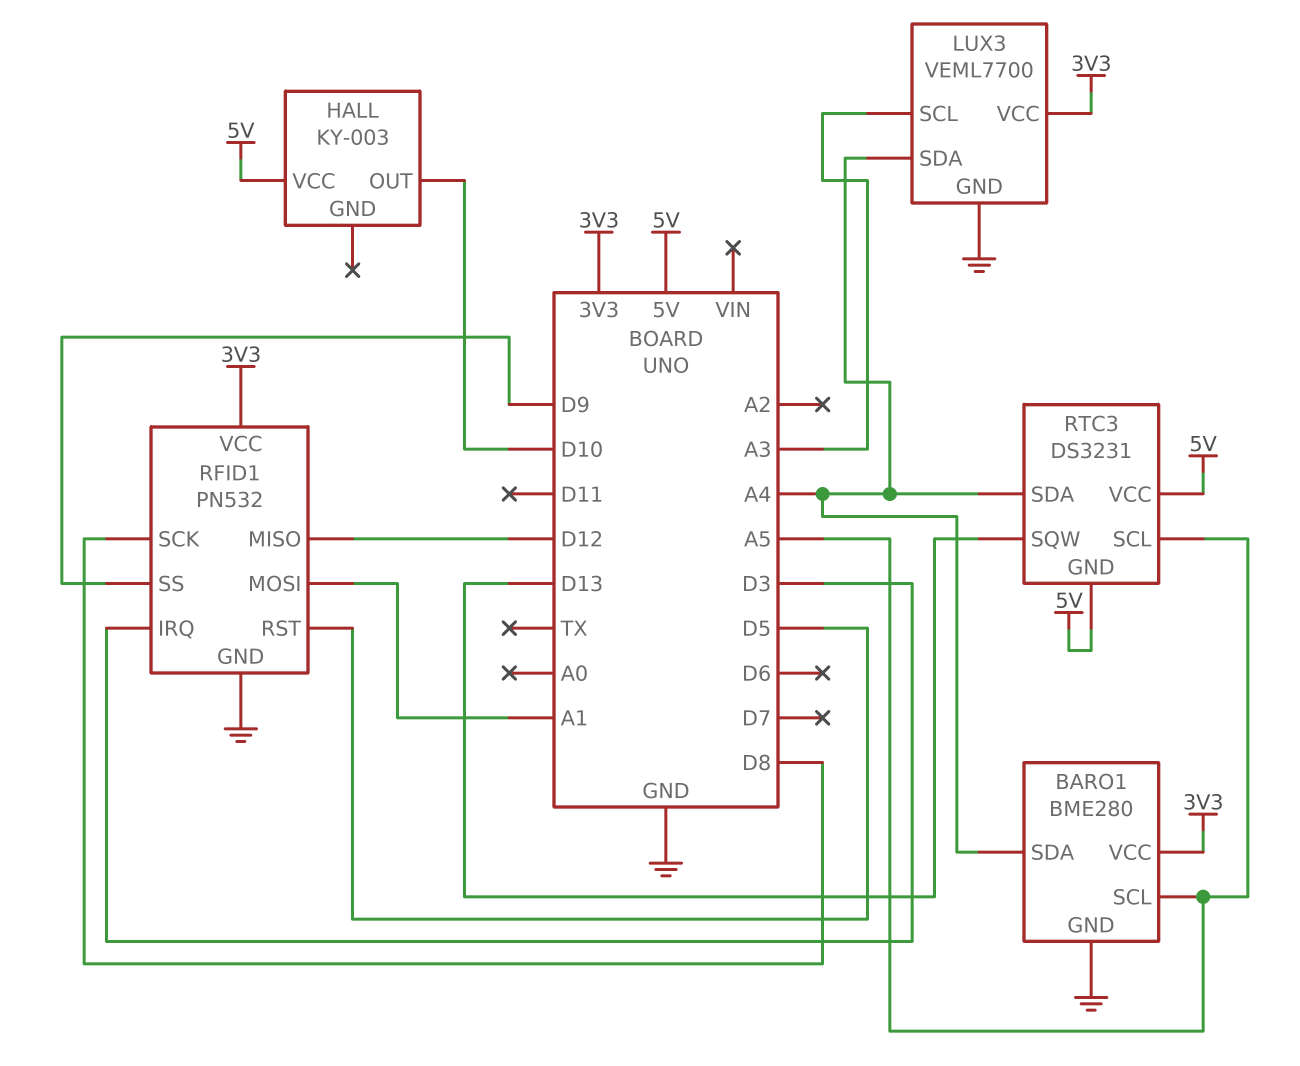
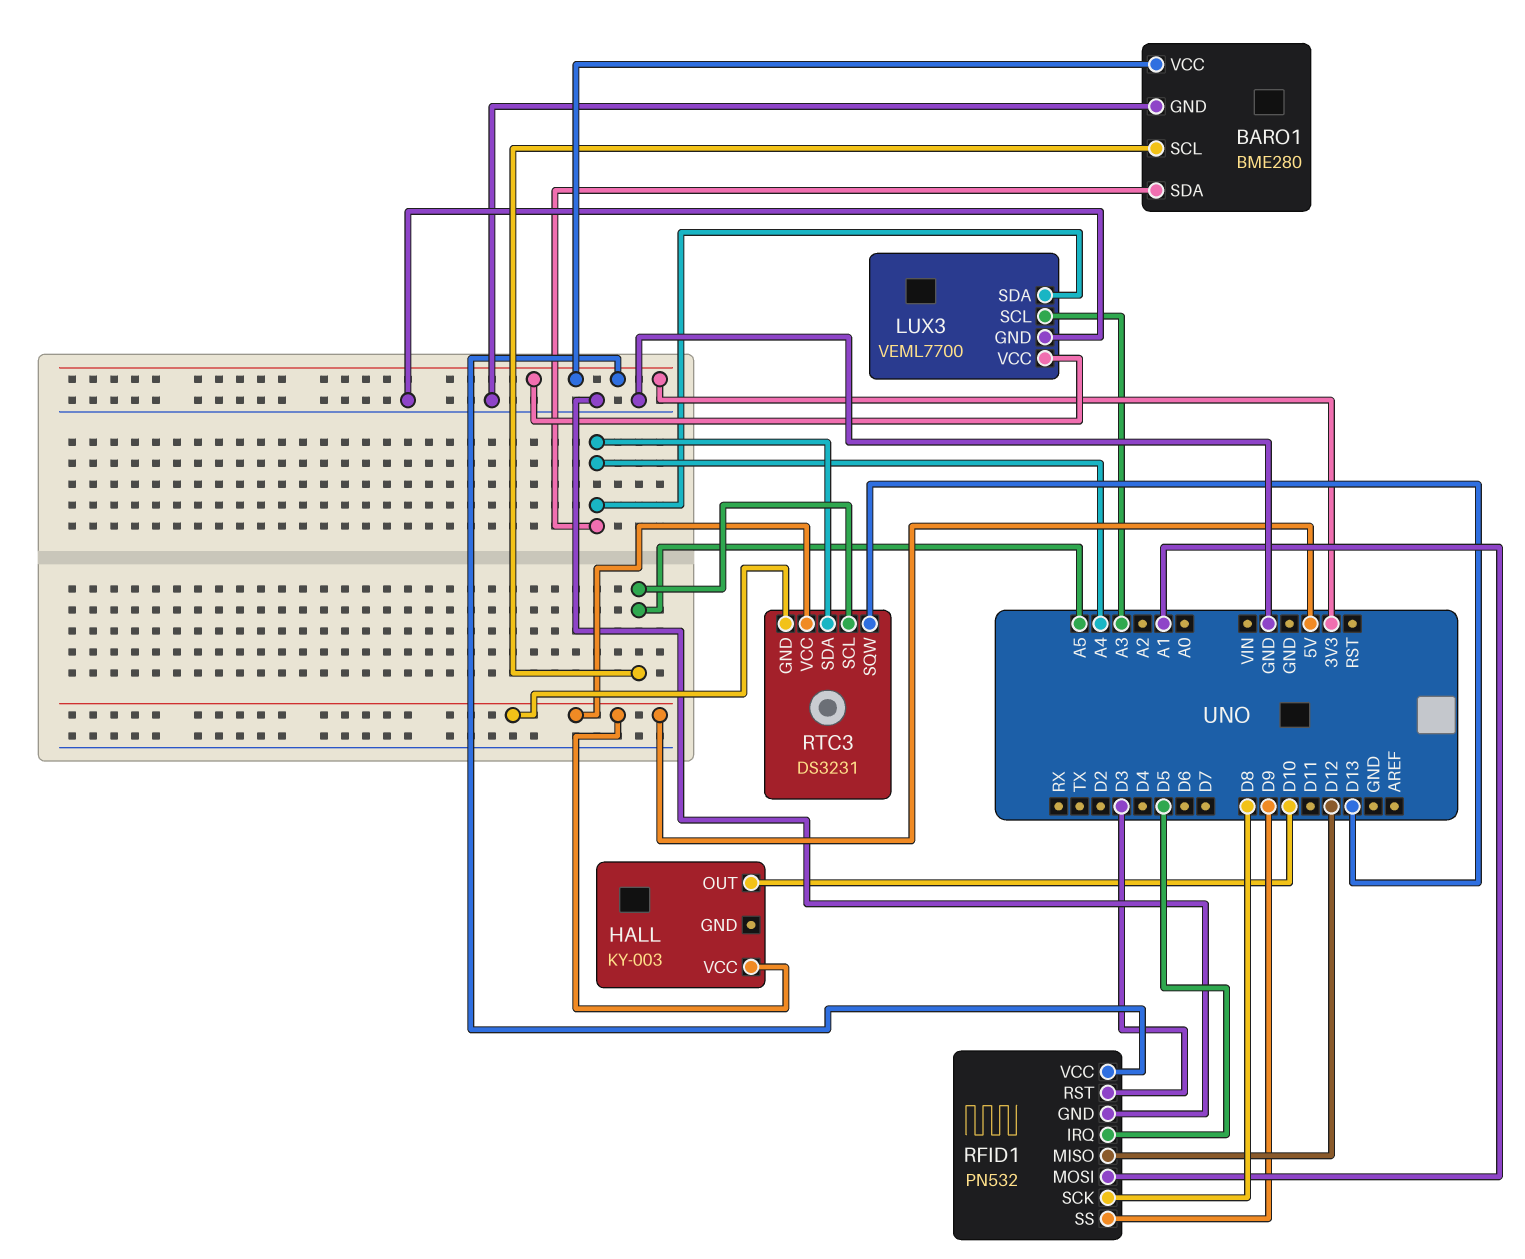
RFID1 pin IRQ: D3 -> D5
RFID1 pin RST: D5 -> D3

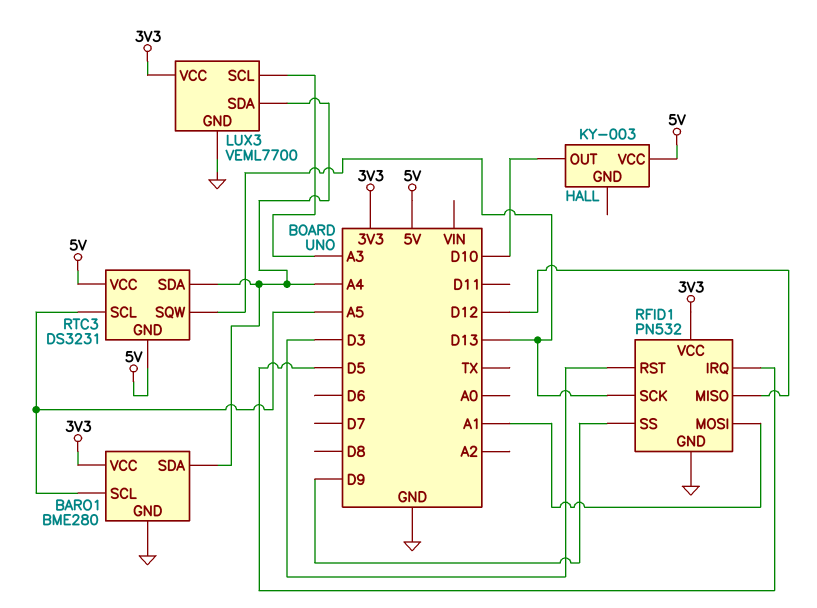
RFID1 pin SCK: D8 -> D13

